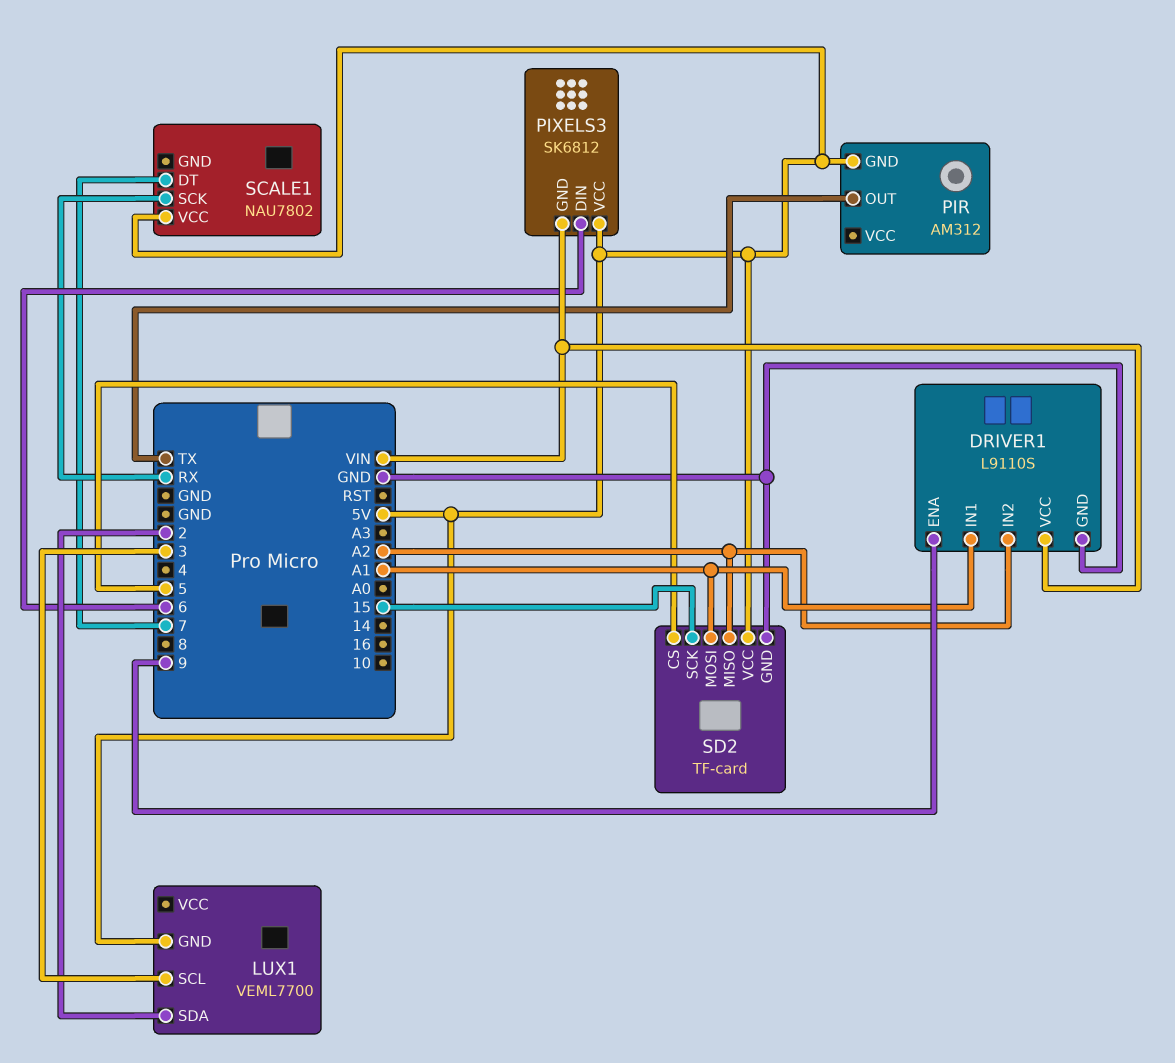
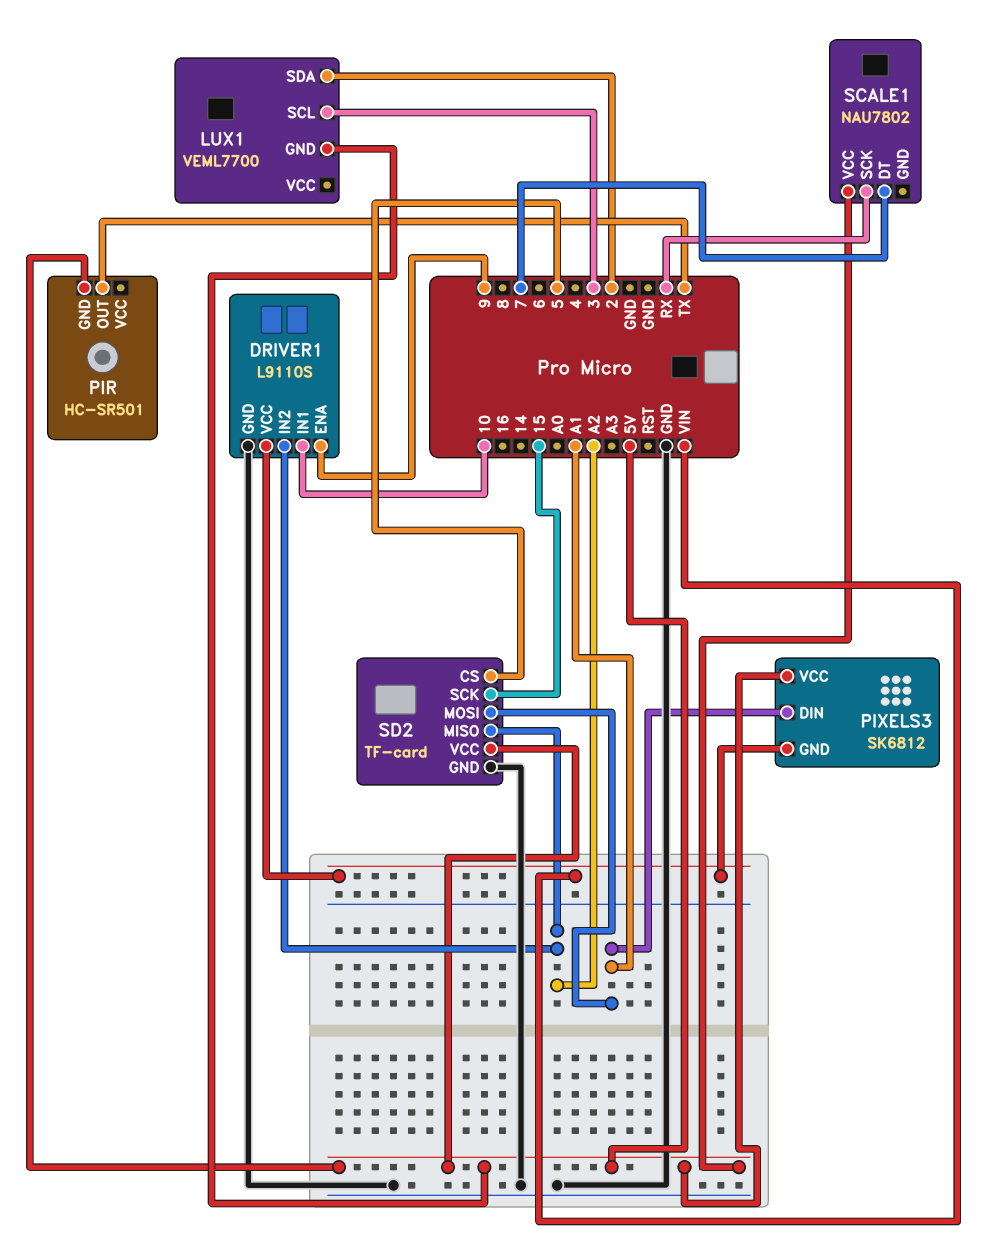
DRIVER1 pin IN1: A1 -> 10
PIR: AM312 -> HC-SR501
PIXELS3 pin DIN: 6 -> A1

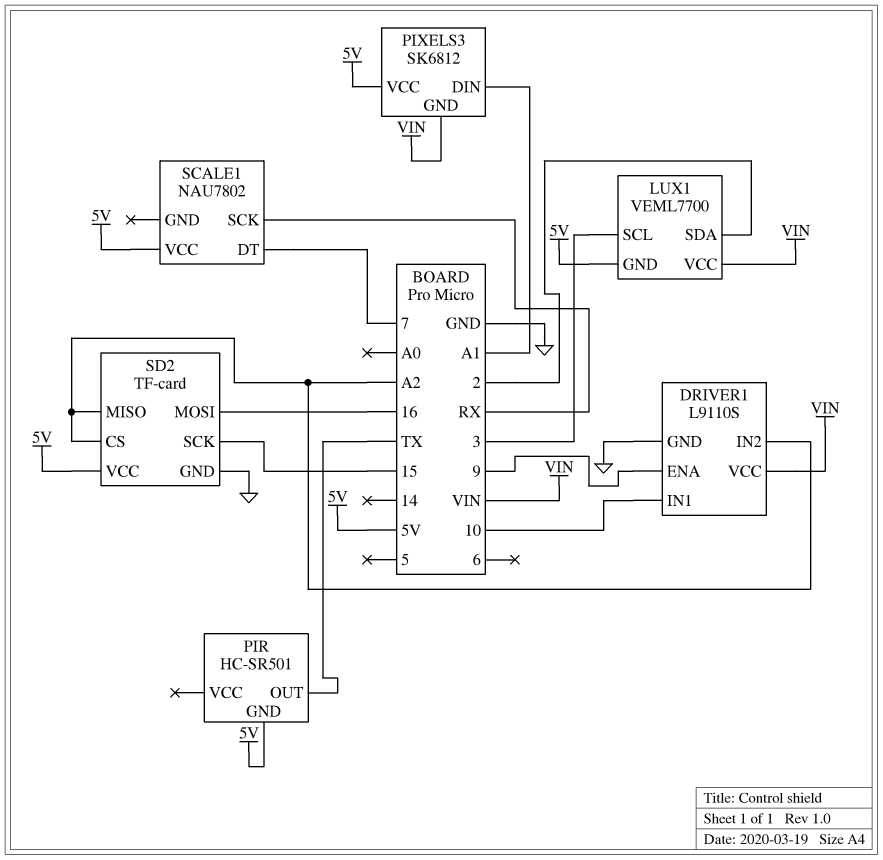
LUX1 pin VCC: none -> VIN
SD2 pin CS: 5 -> A2
SD2 pin MOSI: A1 -> 16

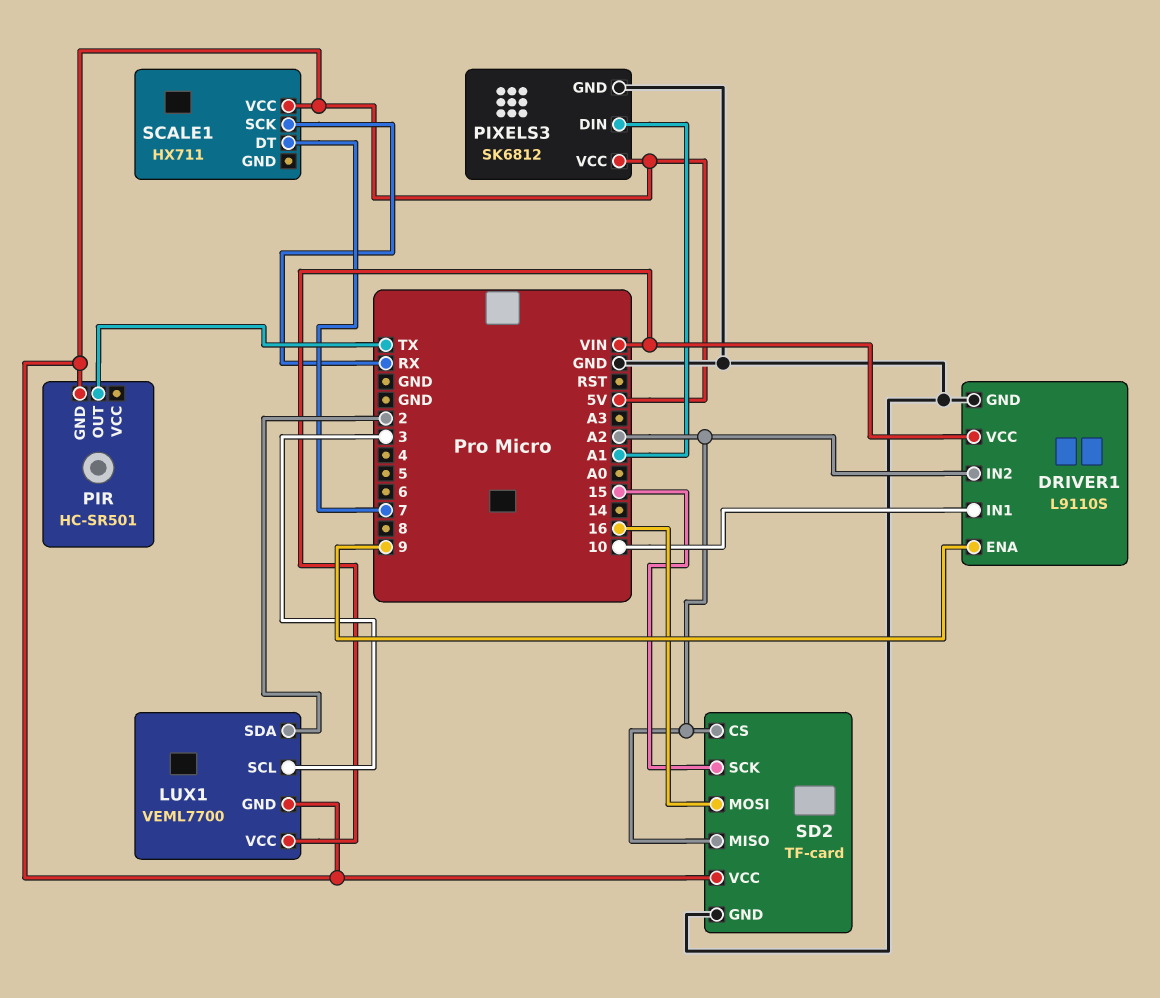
PIXELS3 pin GND: VIN -> GND
SCALE1: NAU7802 -> HX711

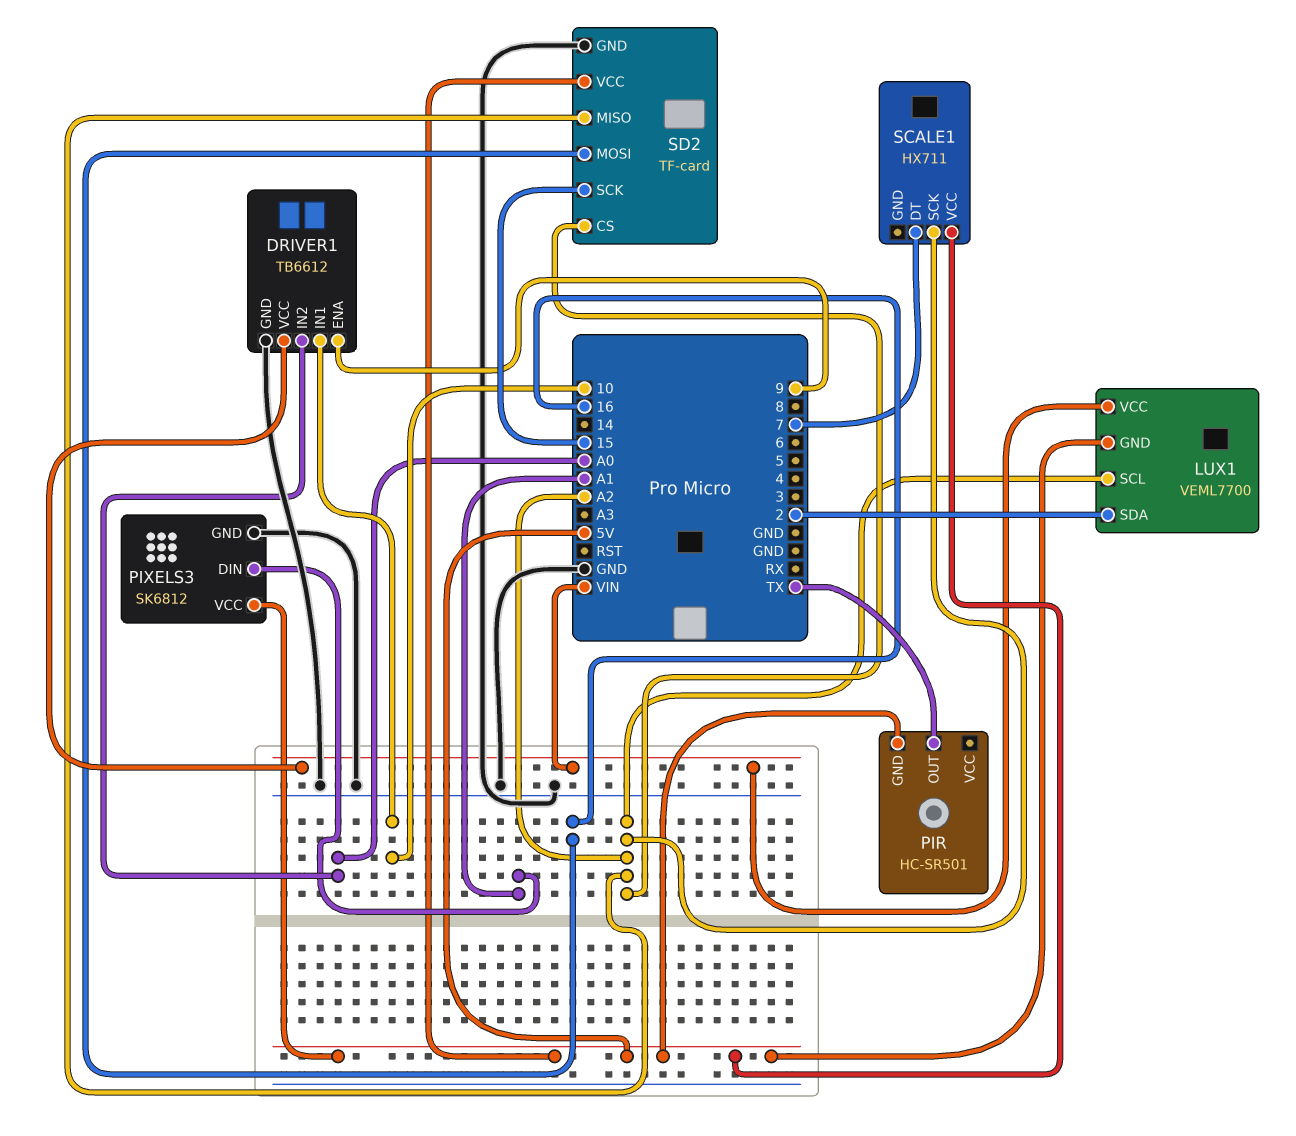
DRIVER1: L9110S -> TB6612
DRIVER1 pin IN2: A2 -> A0
LUX1 pin SCL: 3 -> A2
SCALE1 pin SCK: RX -> A2

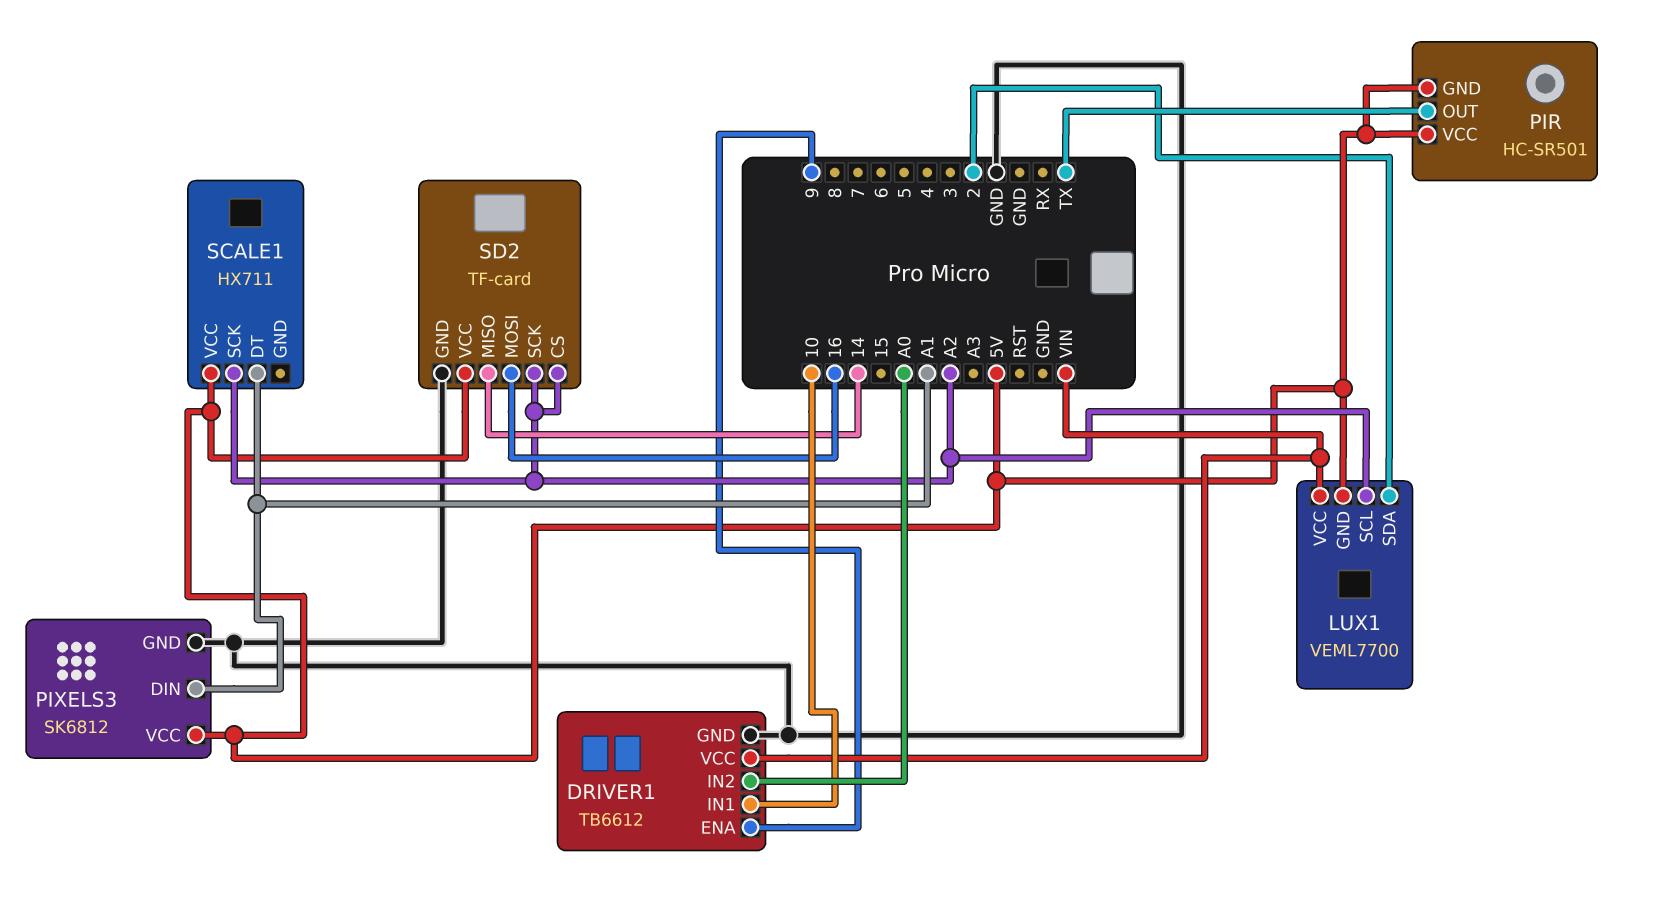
PIR pin VCC: none -> 5V
SCALE1 pin DT: 7 -> A1
SD2 pin MISO: A2 -> 14
SD2 pin SCK: 15 -> A2

